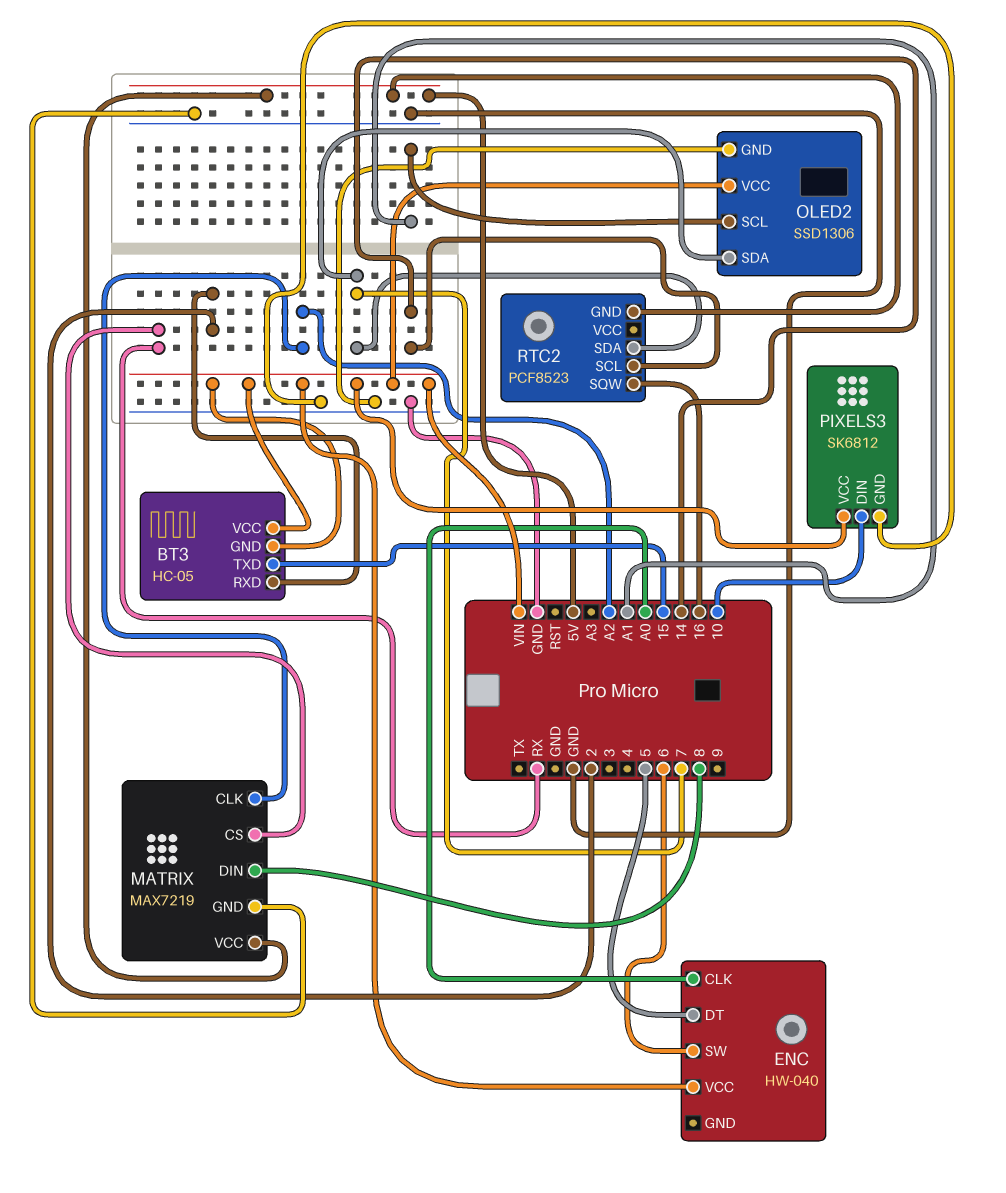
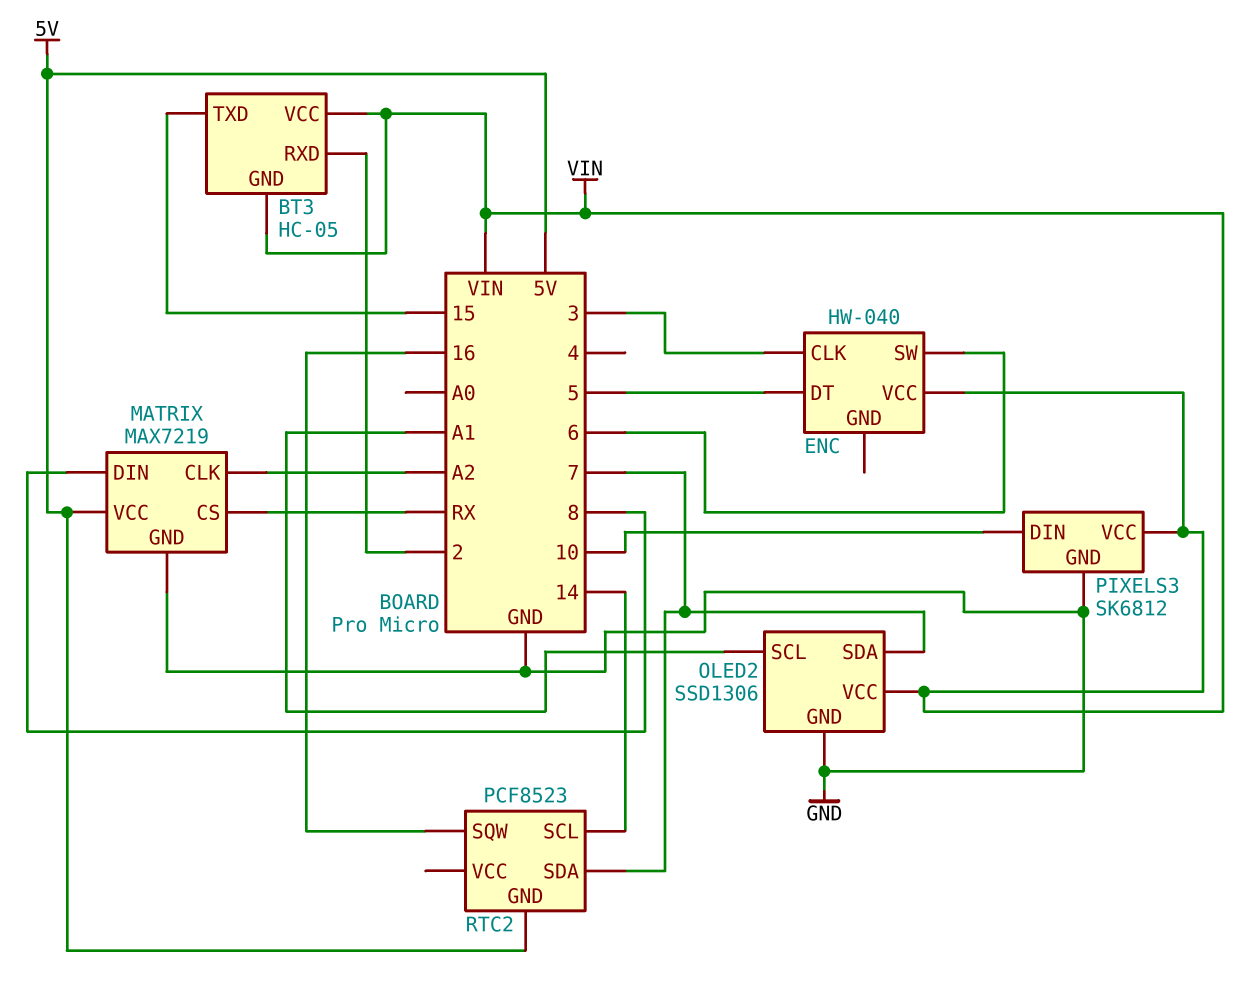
ENC pin CLK: A0 -> 3

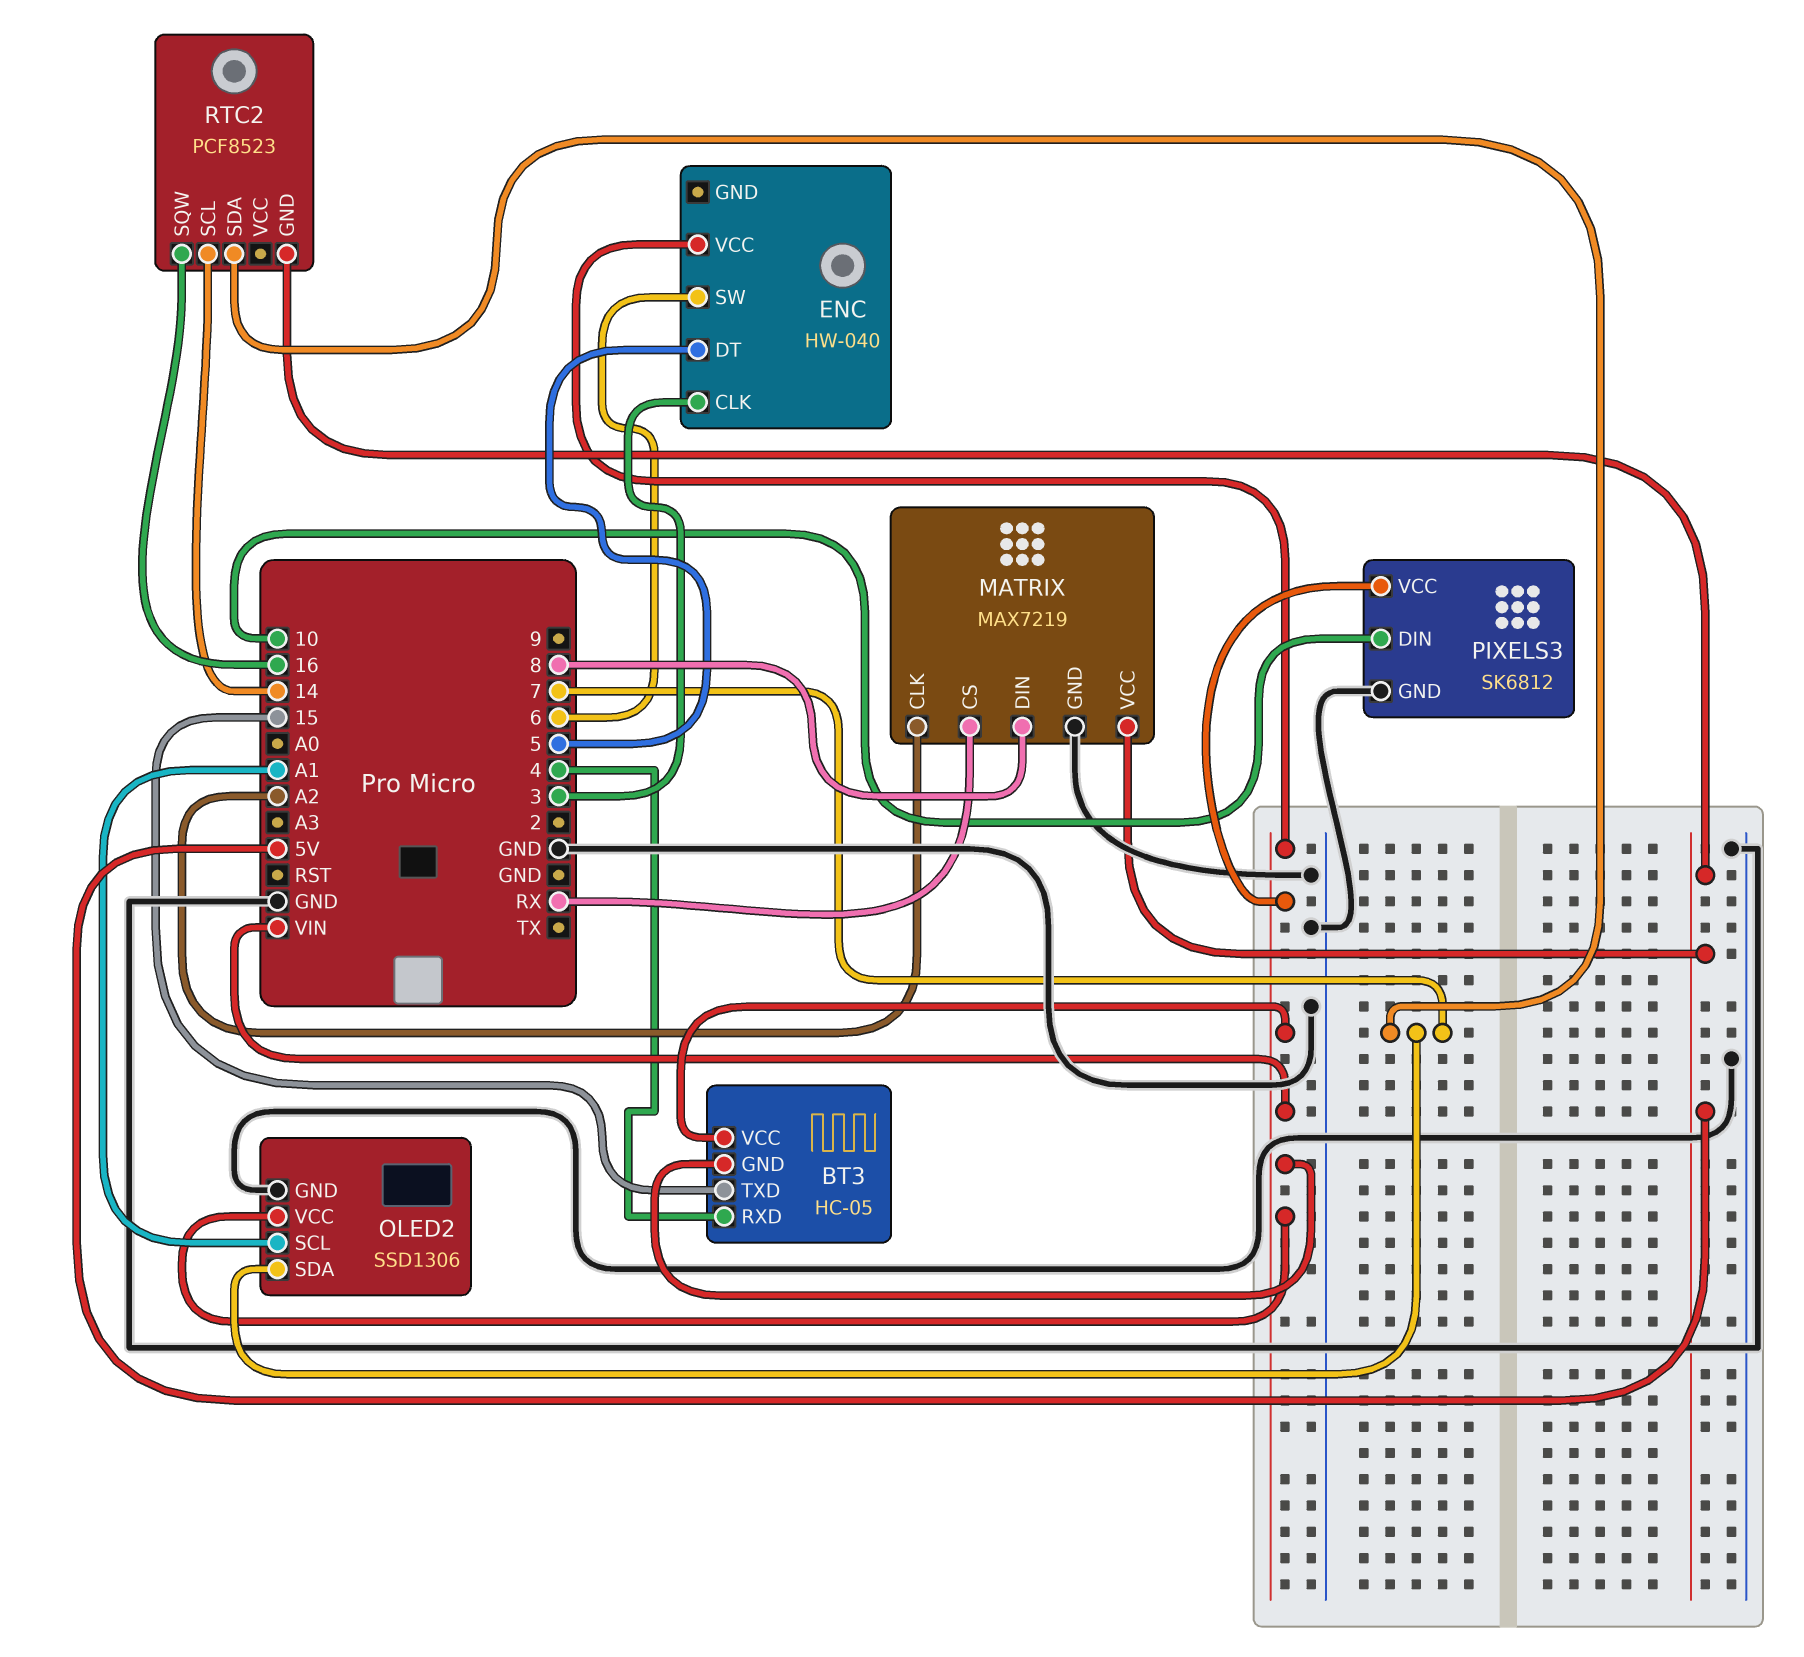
BT3 pin RXD: 2 -> 4

